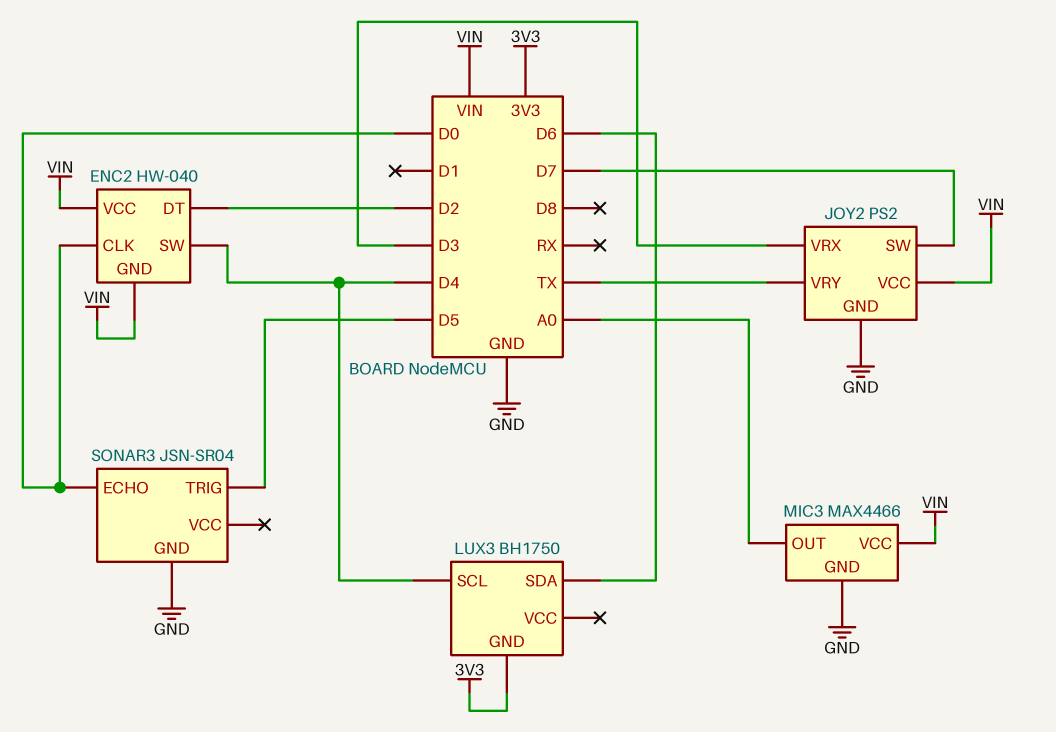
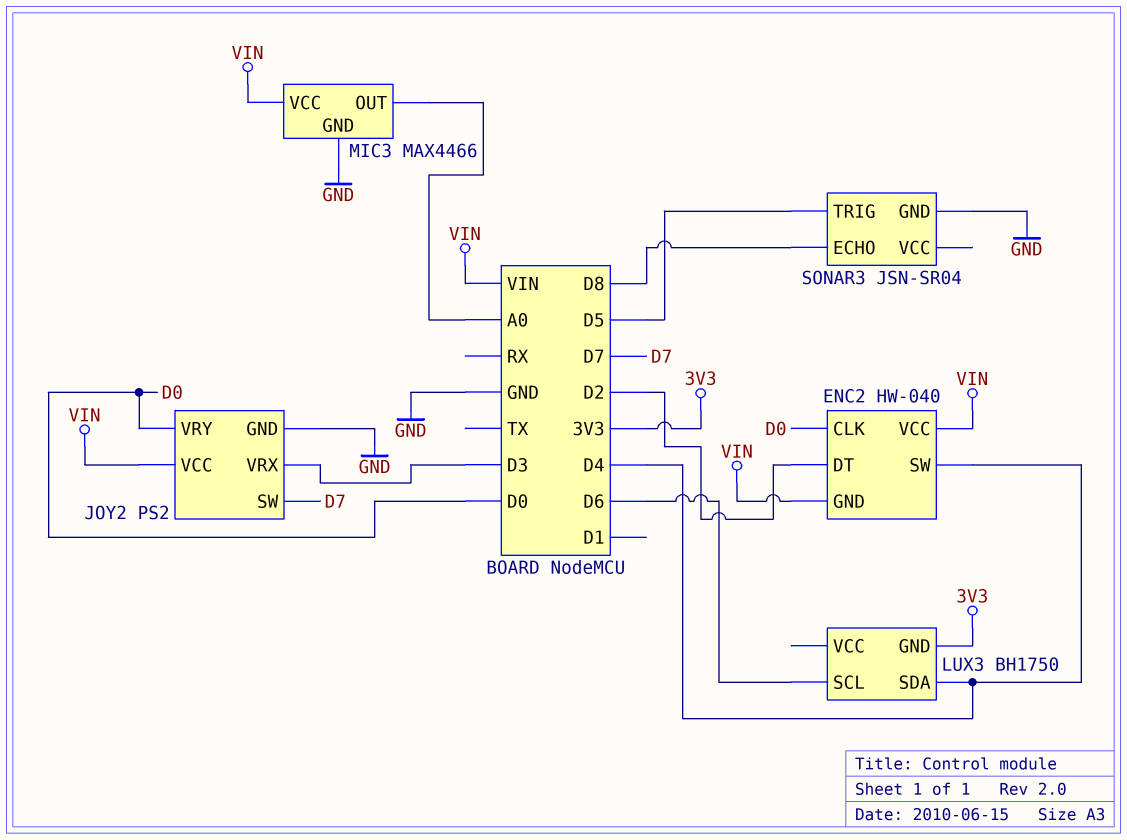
JOY2 pin VRY: TX -> D0
LUX3 pin SCL: D4 -> D6
LUX3 pin SDA: D6 -> D4
SONAR3 pin ECHO: D0 -> D8

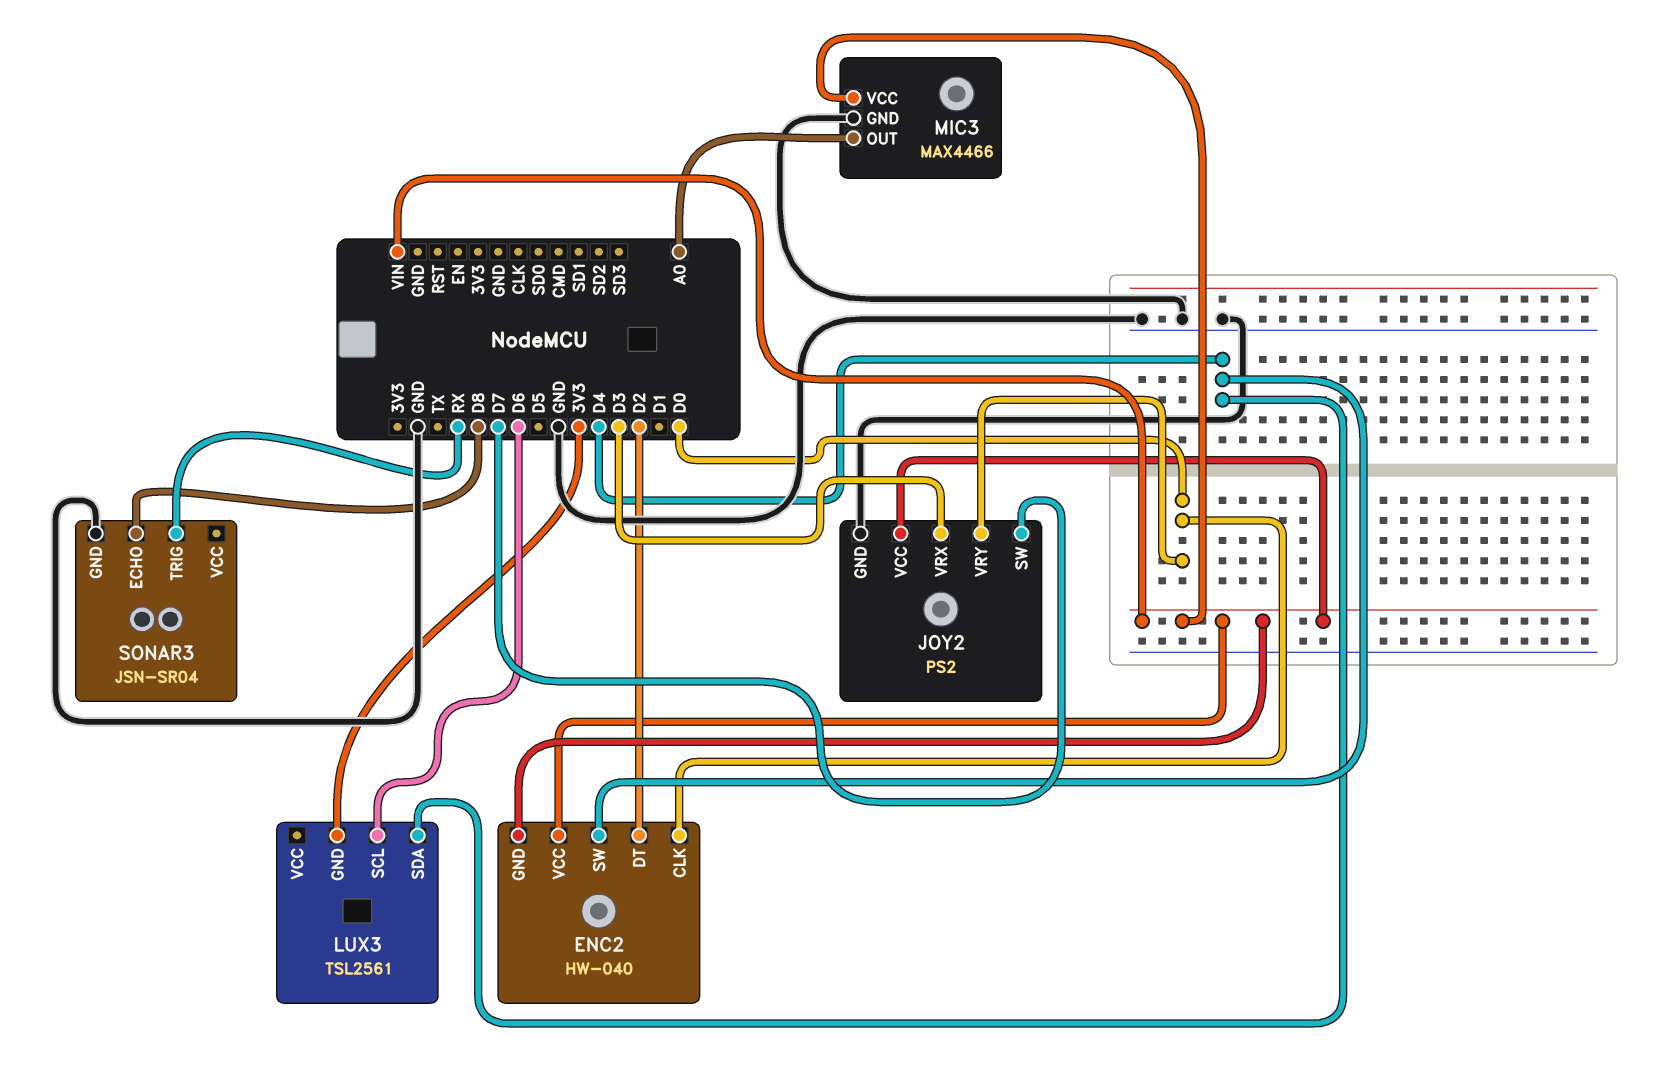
LUX3: BH1750 -> TSL2561
SONAR3 pin TRIG: D5 -> RX

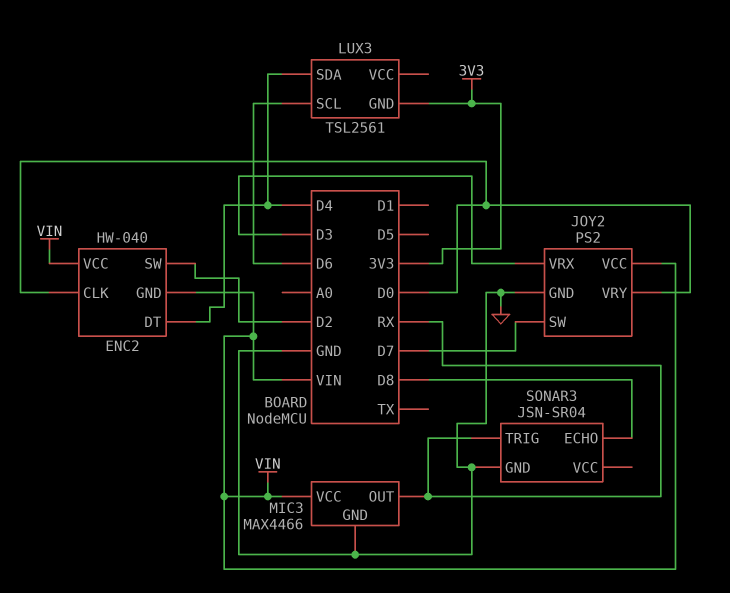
ENC2 pin DT: D2 -> D4
ENC2 pin SW: D4 -> D2
MIC3 pin OUT: A0 -> RX

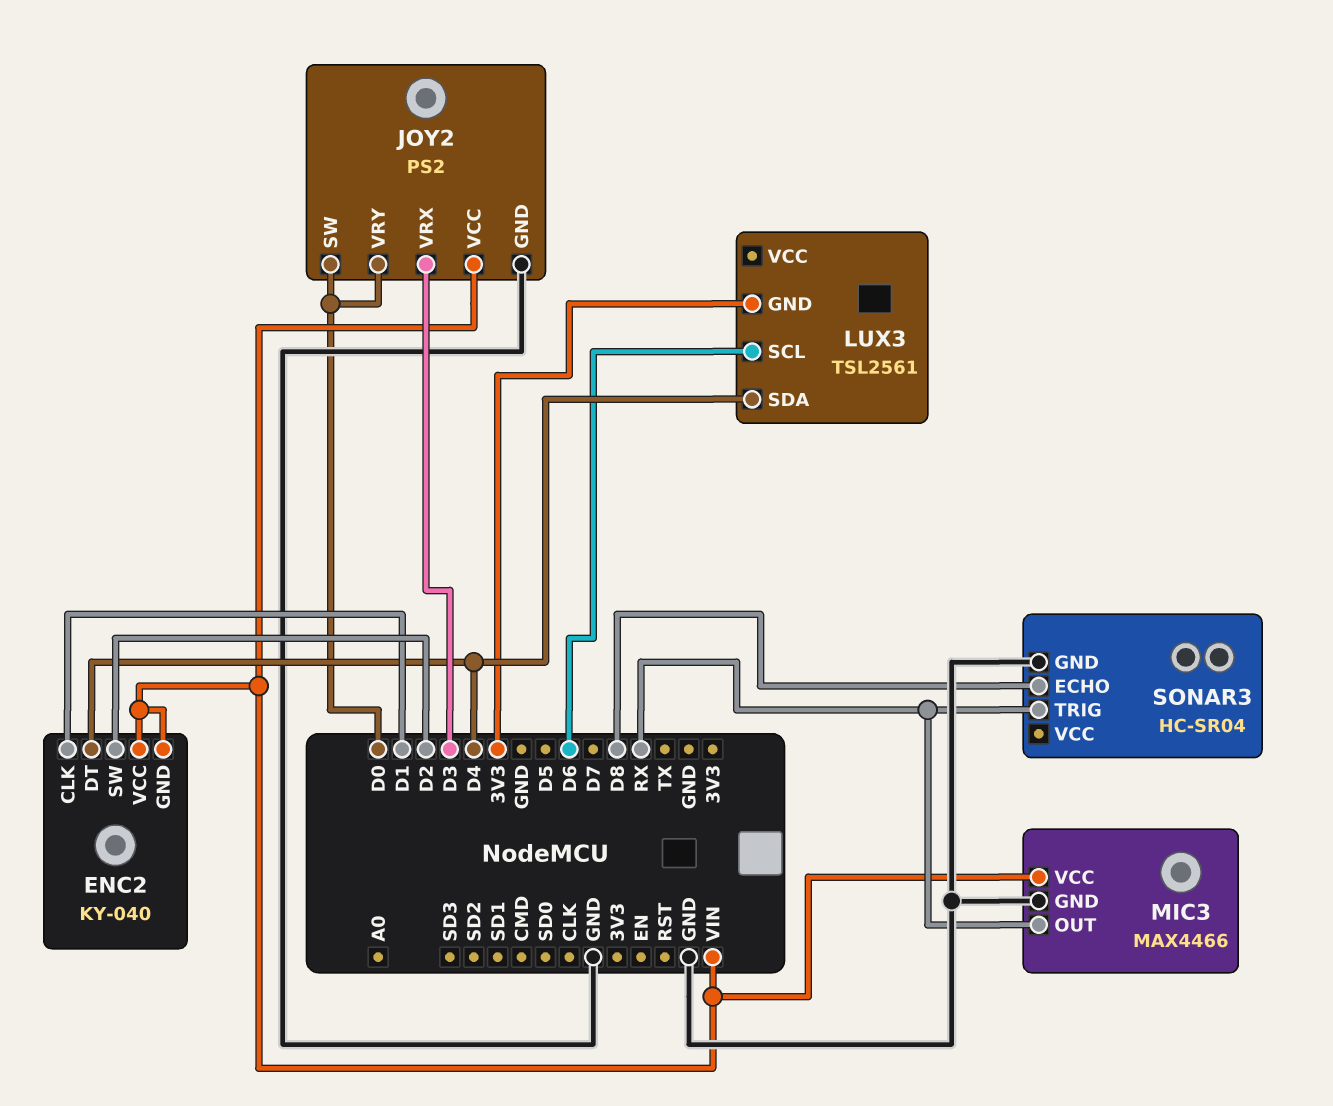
ENC2: HW-040 -> KY-040
ENC2 pin CLK: D0 -> D1
JOY2 pin SW: D7 -> D0
SONAR3: JSN-SR04 -> HC-SR04

